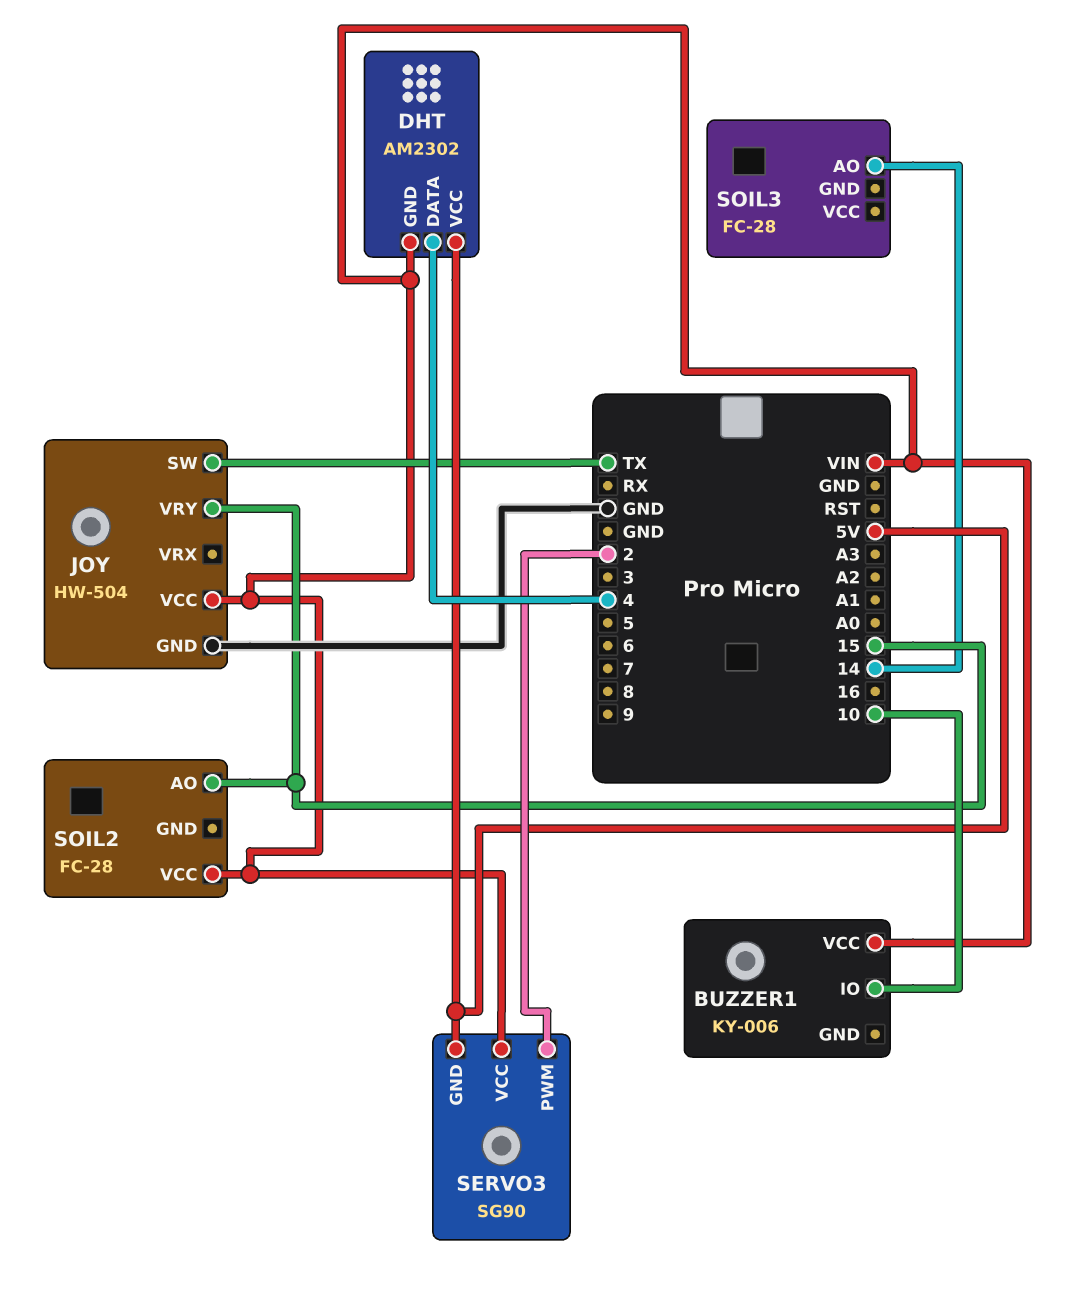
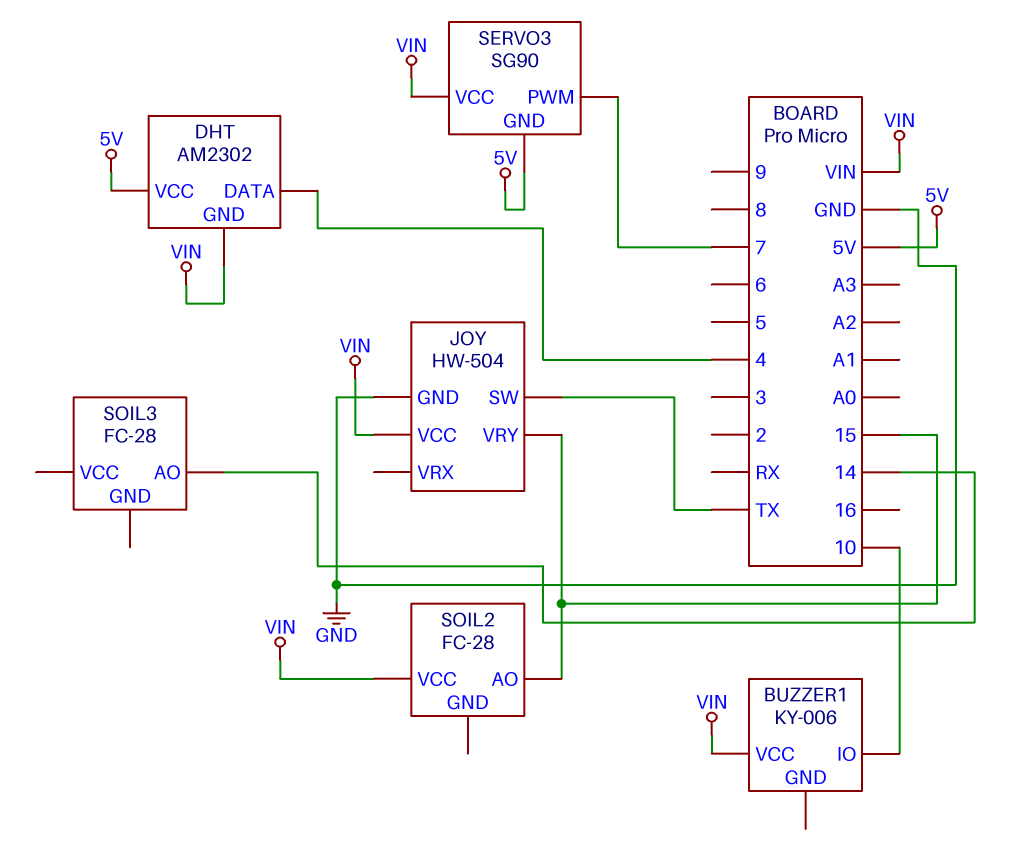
SERVO3 pin PWM: 2 -> 7

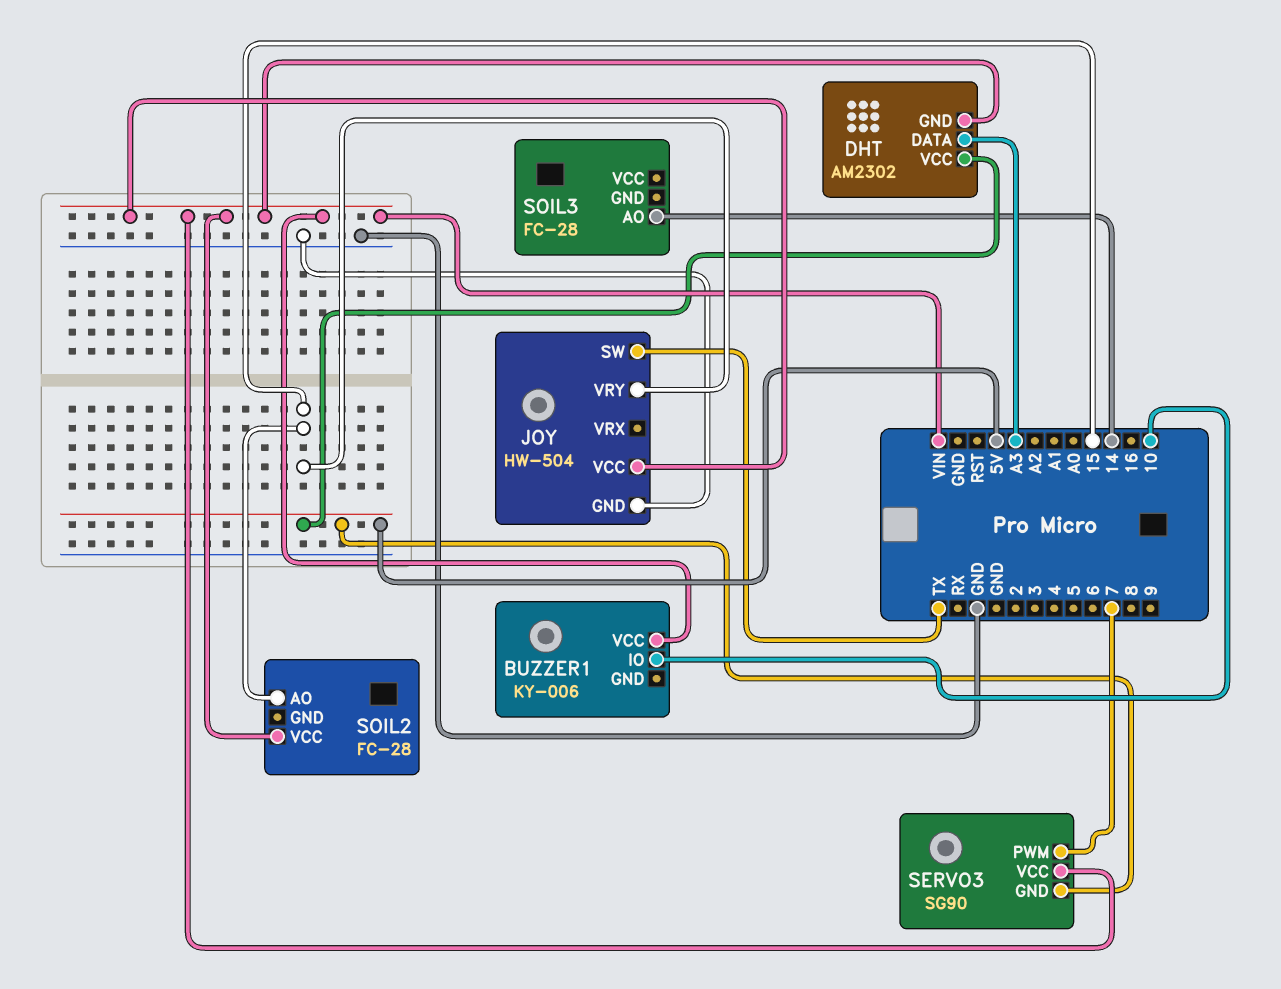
DHT pin DATA: 4 -> A3

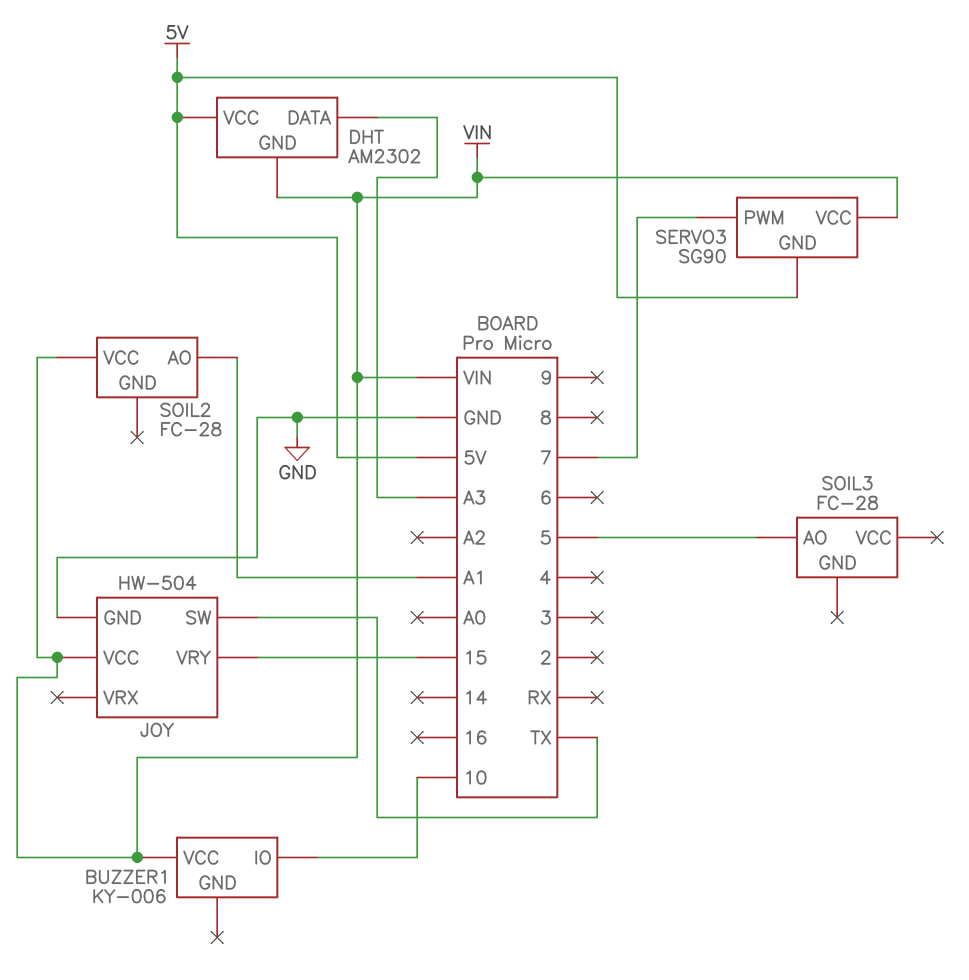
SOIL2 pin AO: 15 -> A1
SOIL3 pin AO: 14 -> 5

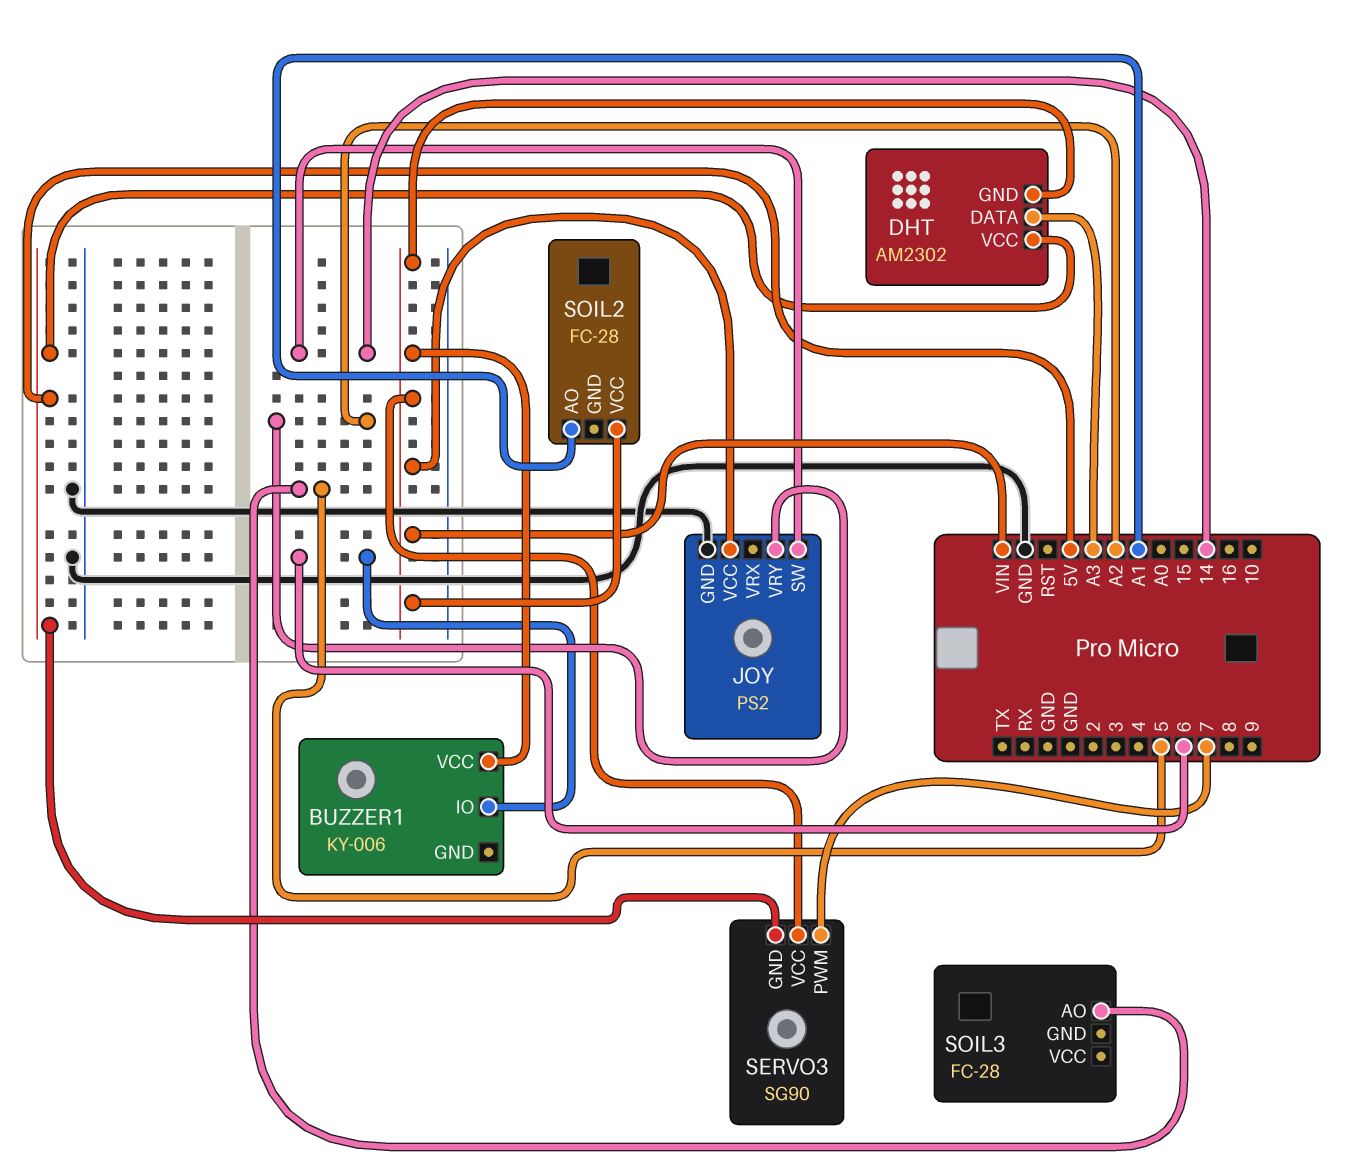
BUZZER1 pin IO: 10 -> 6
JOY: HW-504 -> PS2
JOY pin SW: TX -> 14
JOY pin VRY: 15 -> A2

